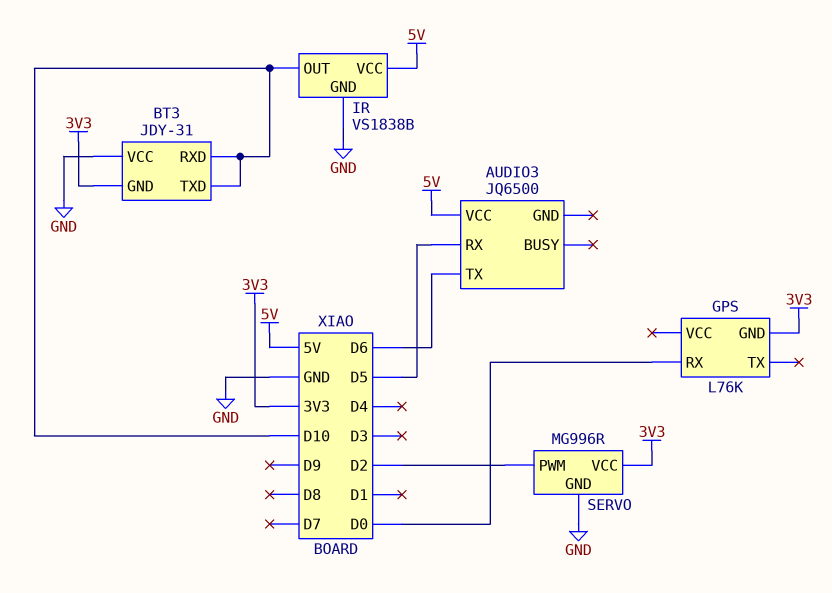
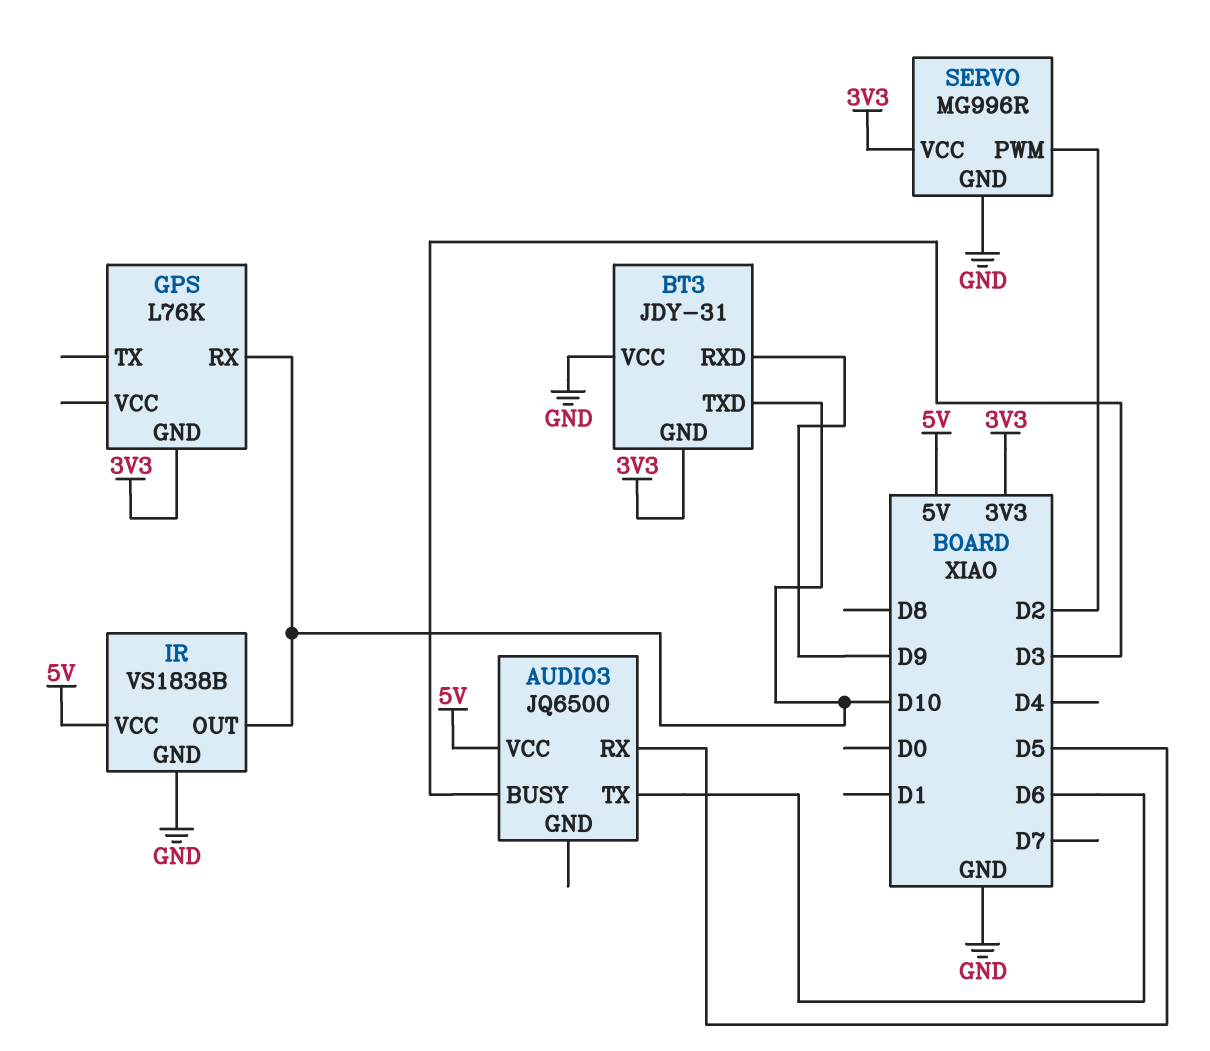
AUDIO3 pin BUSY: none -> D3
BT3 pin RXD: D10 -> D9
GPS pin RX: D0 -> D10

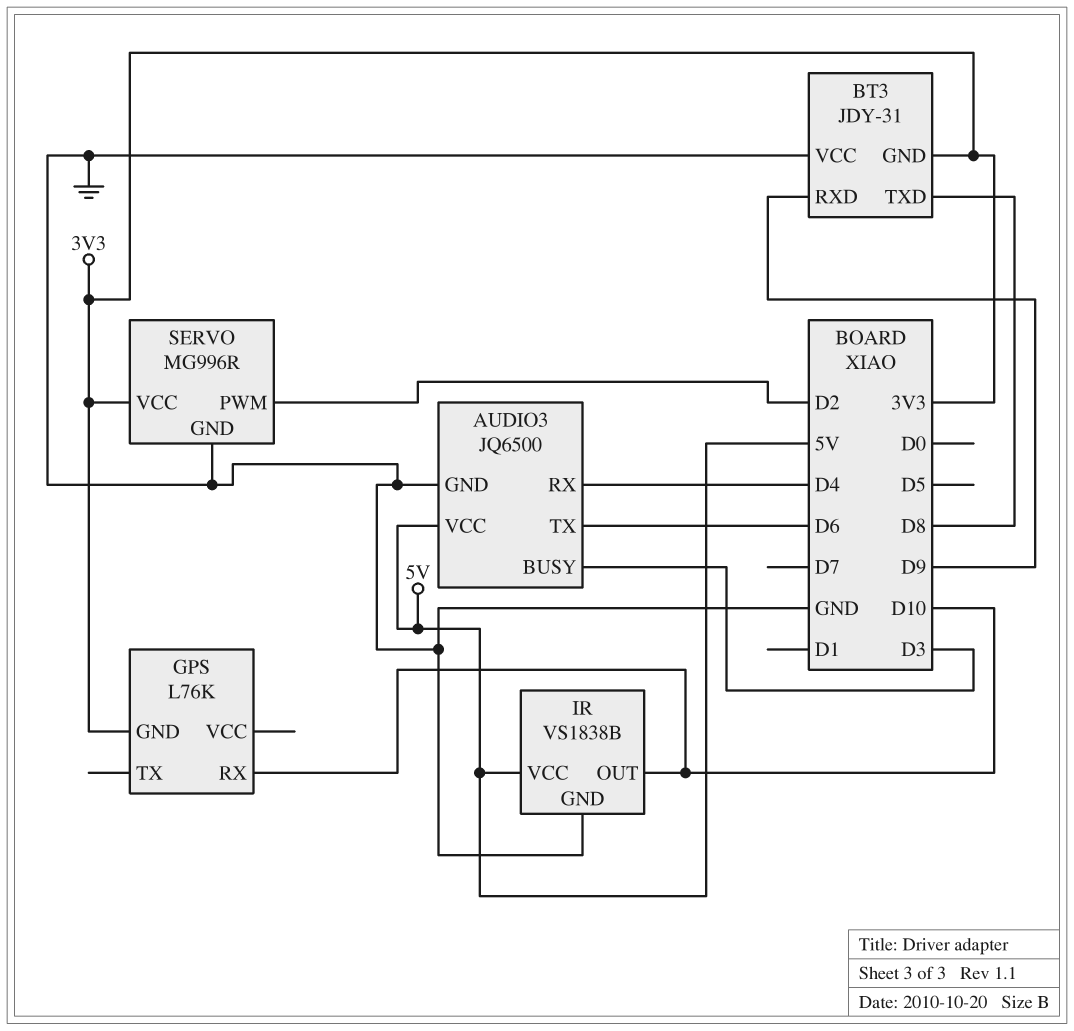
AUDIO3 pin GND: none -> GND
AUDIO3 pin RX: D5 -> D4
BT3 pin TXD: D10 -> D8

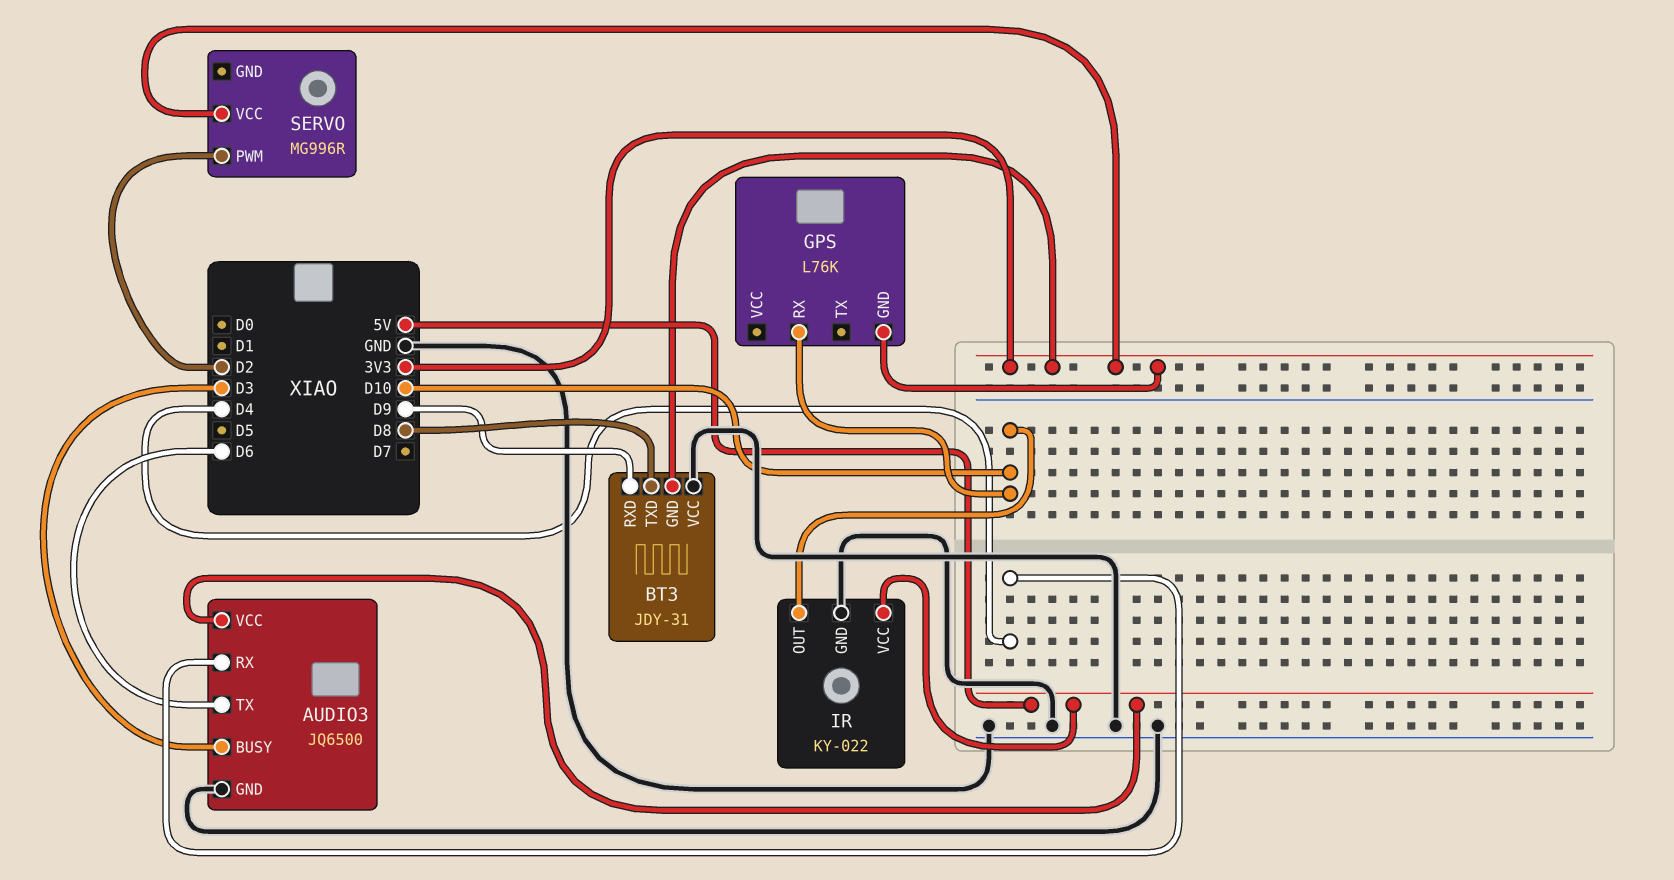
IR: VS1838B -> KY-022
SERVO pin GND: GND -> none

